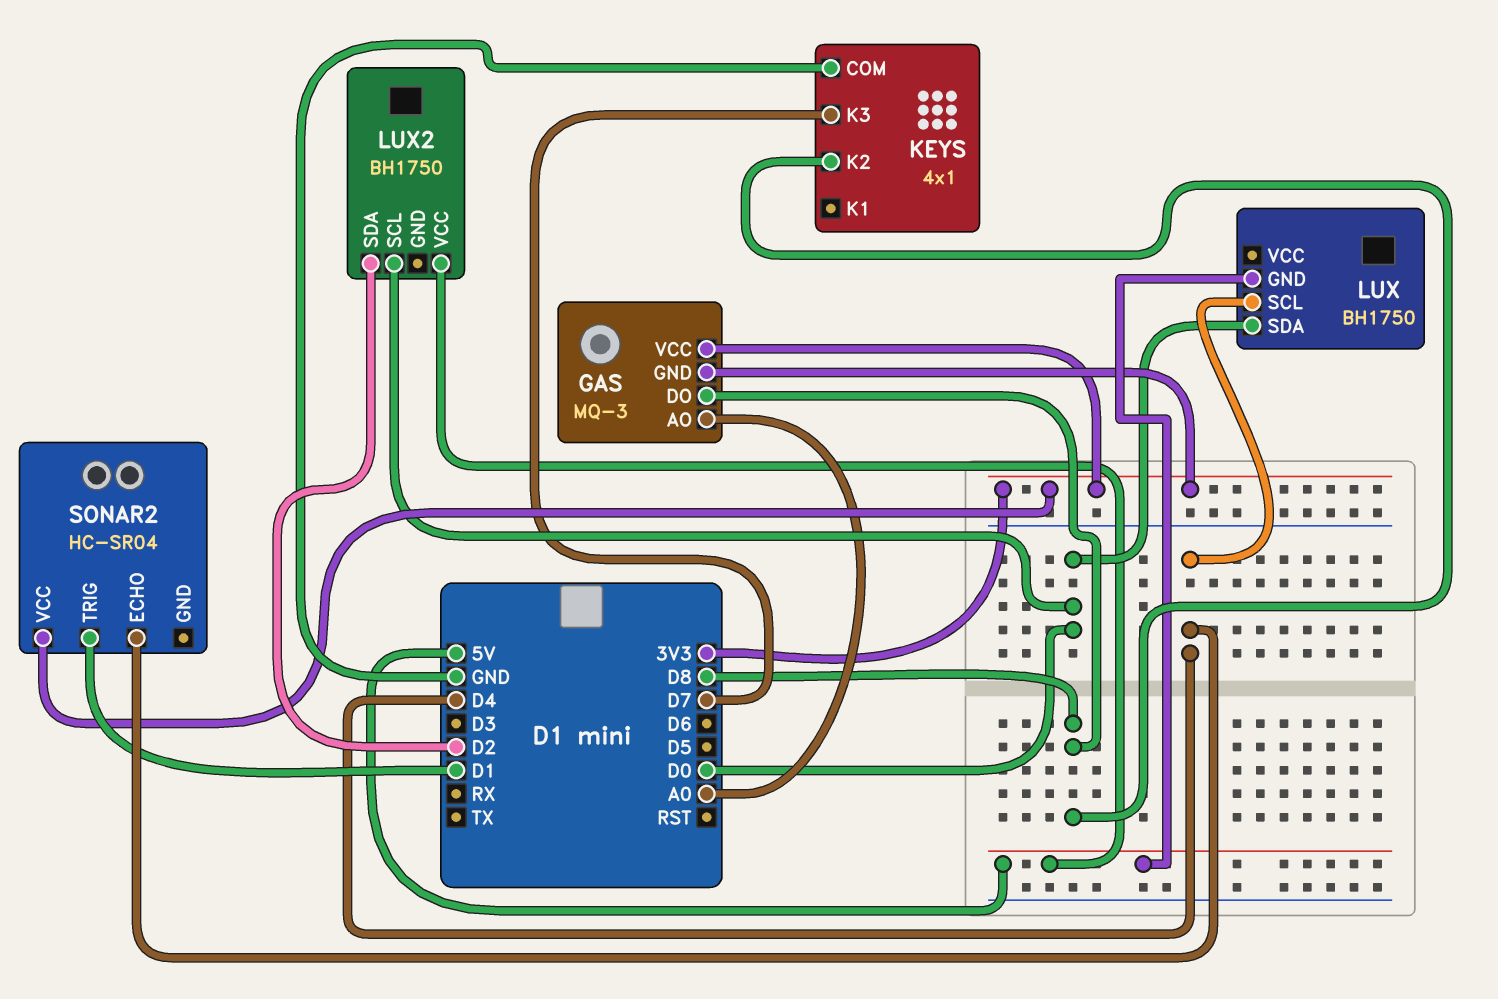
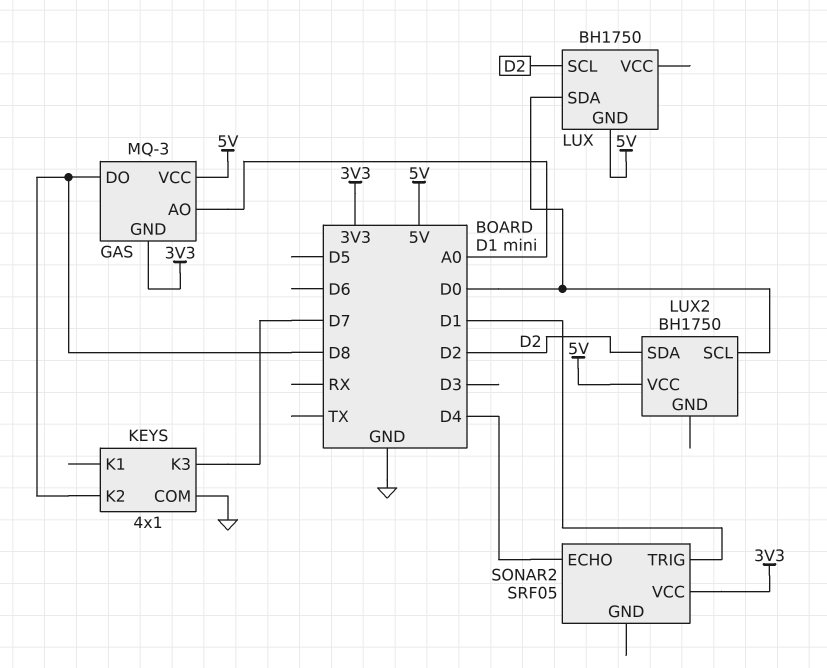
GAS pin VCC: 3V3 -> 5V
LUX pin SCL: D4 -> D2
SONAR2: HC-SR04 -> SRF05

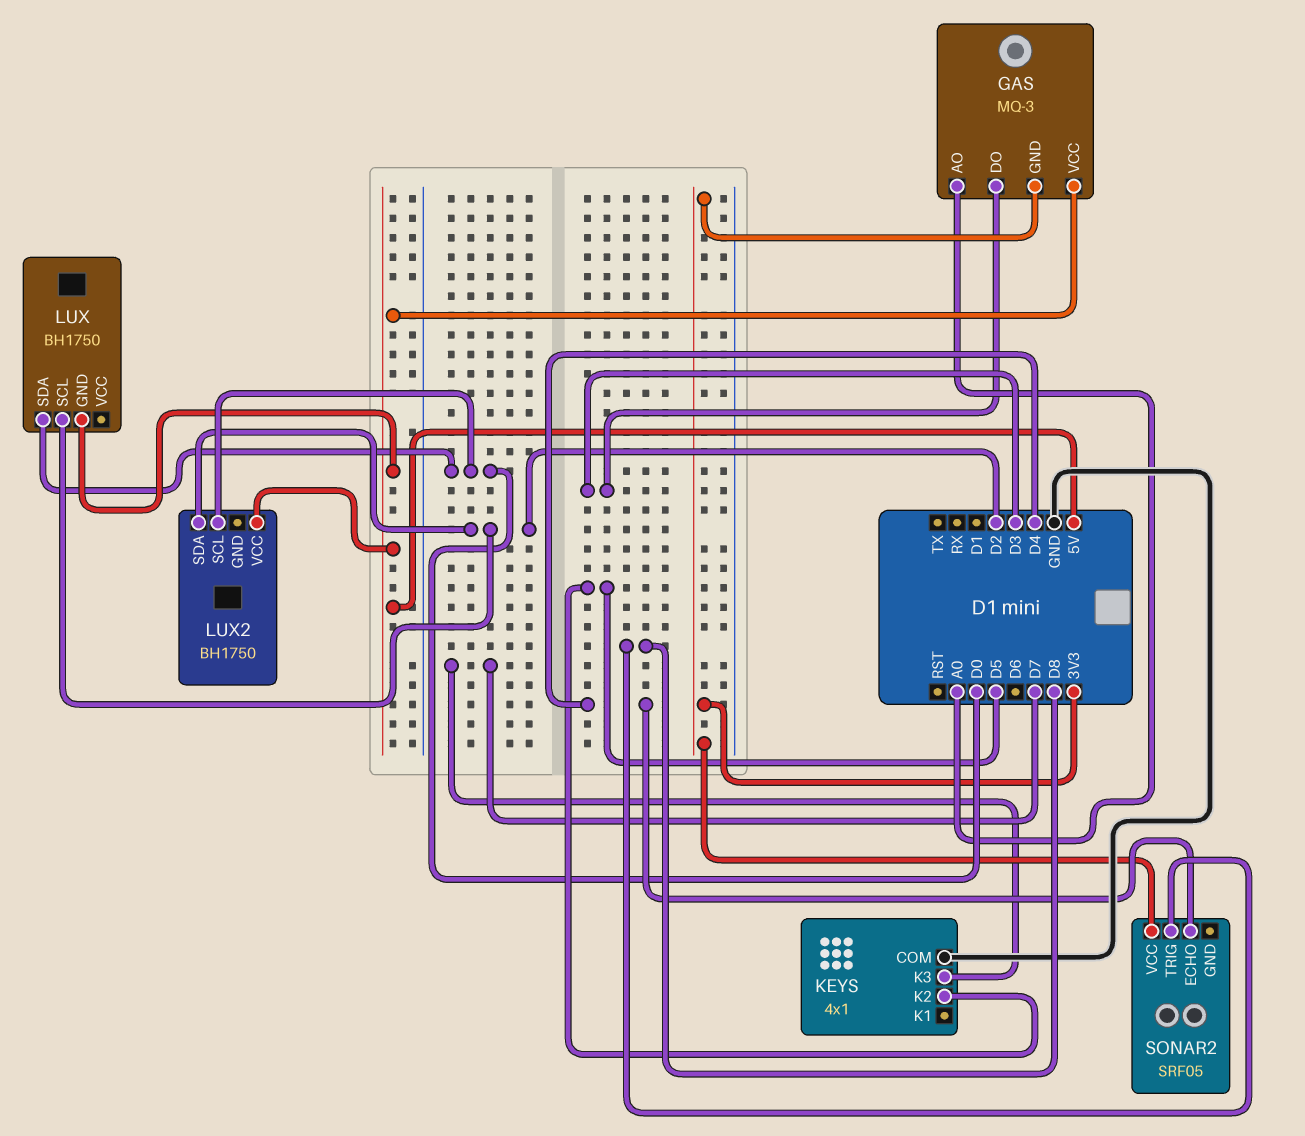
GAS pin DO: D8 -> D3
KEYS pin K2: D8 -> D5
SONAR2 pin TRIG: D1 -> D8

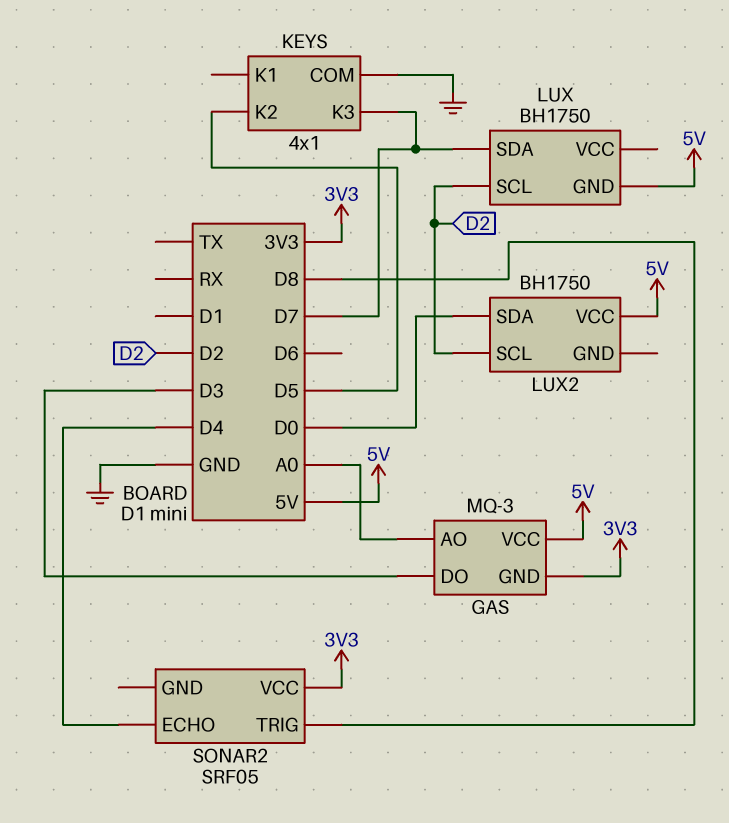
LUX pin SDA: D0 -> D7
LUX2 pin SCL: D0 -> D2
LUX2 pin SDA: D2 -> D0

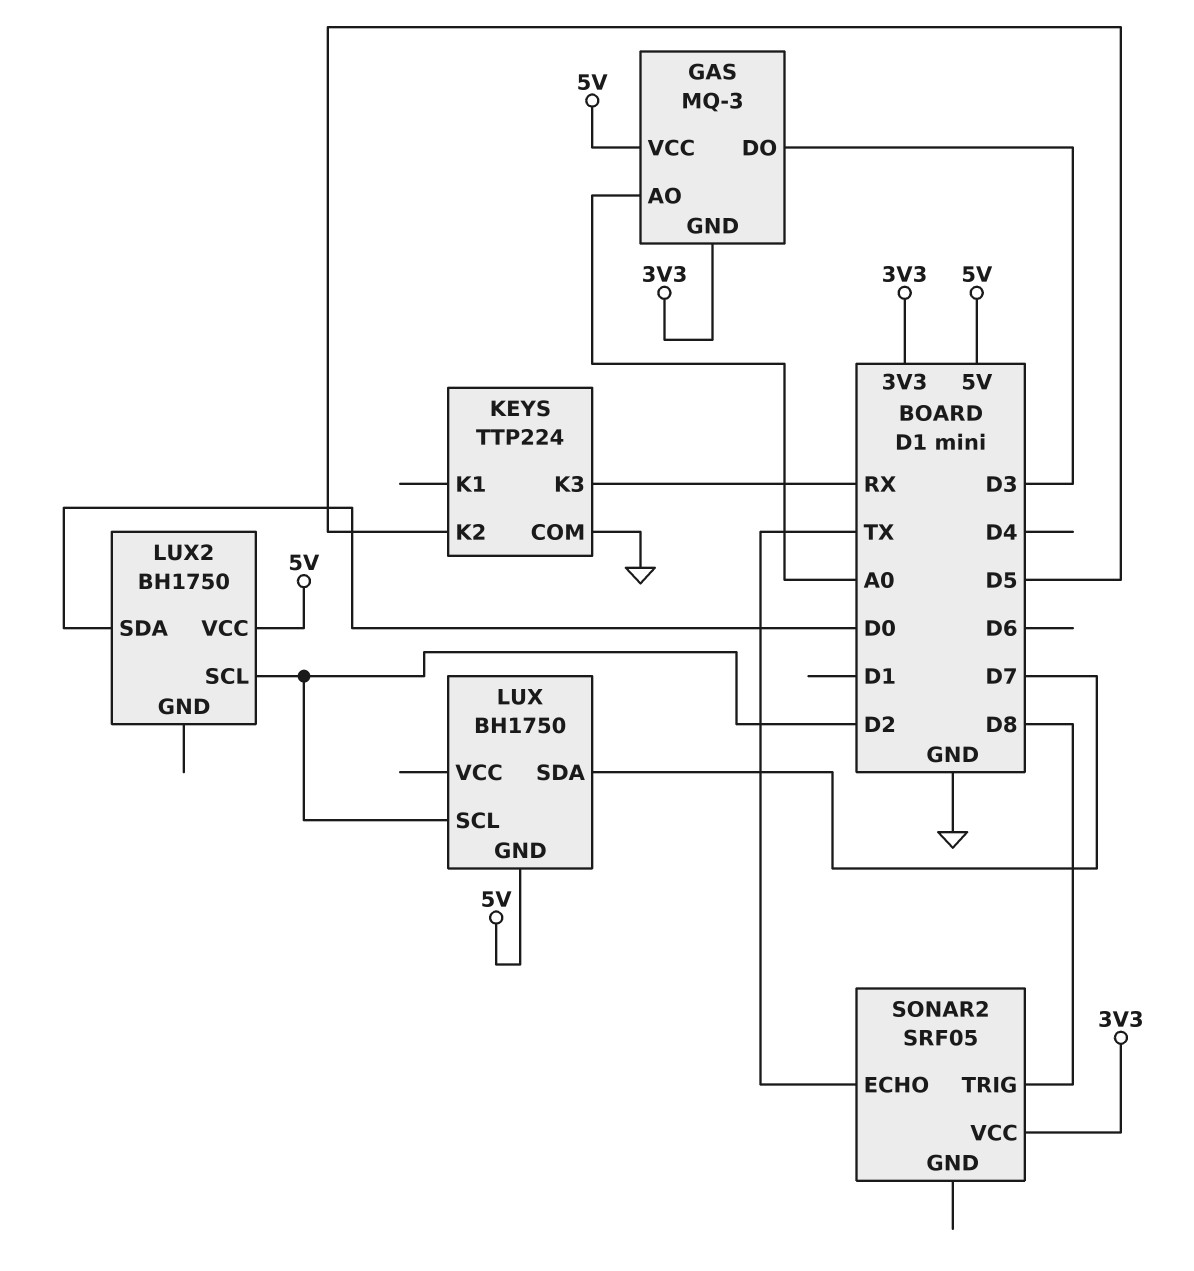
KEYS: 4x1 -> TTP224
KEYS pin K3: D7 -> RX
SONAR2 pin ECHO: D4 -> TX

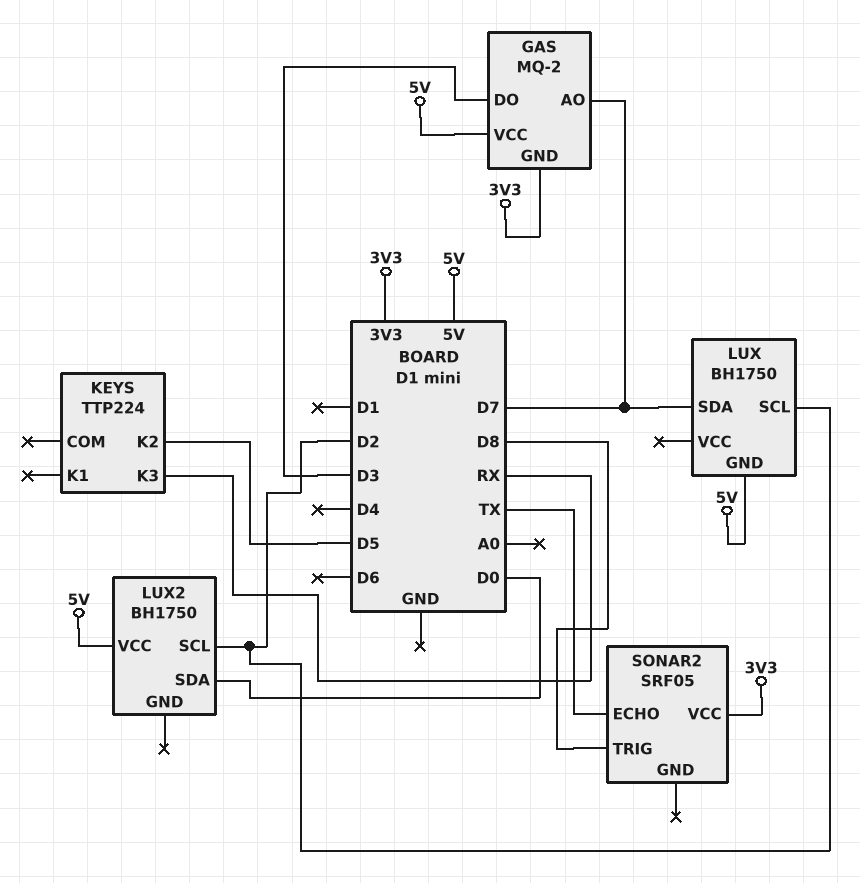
GAS: MQ-3 -> MQ-2
GAS pin AO: A0 -> D7
KEYS pin COM: GND -> none

